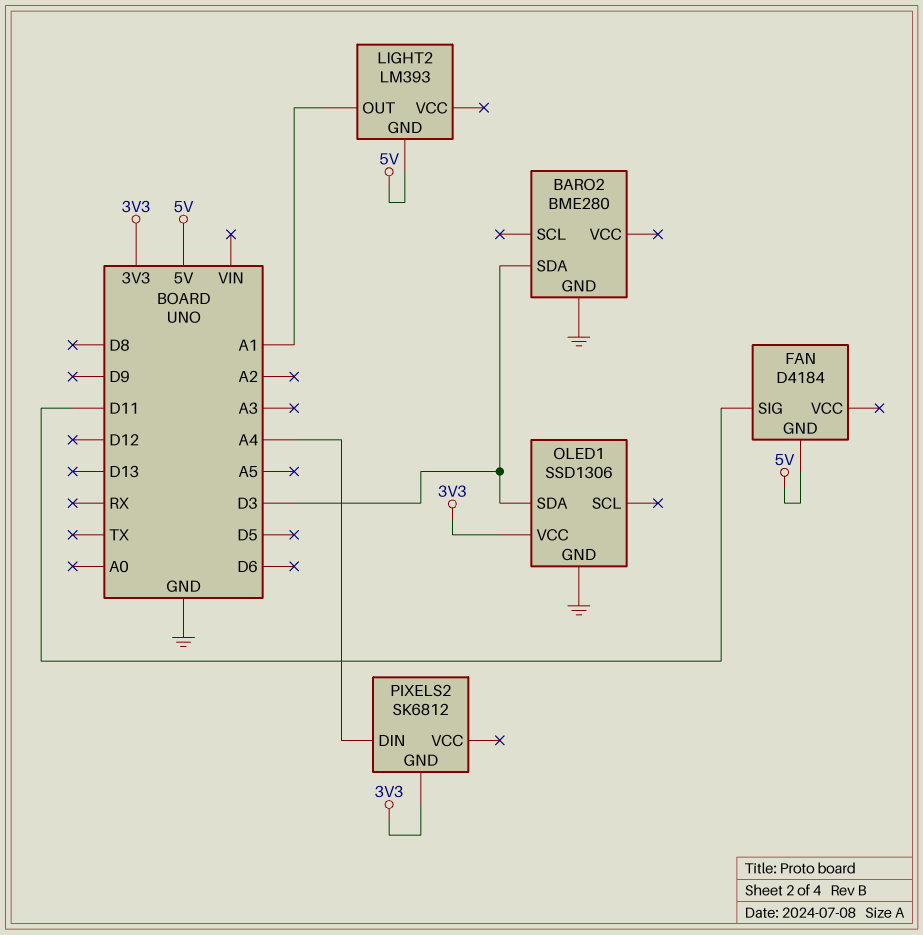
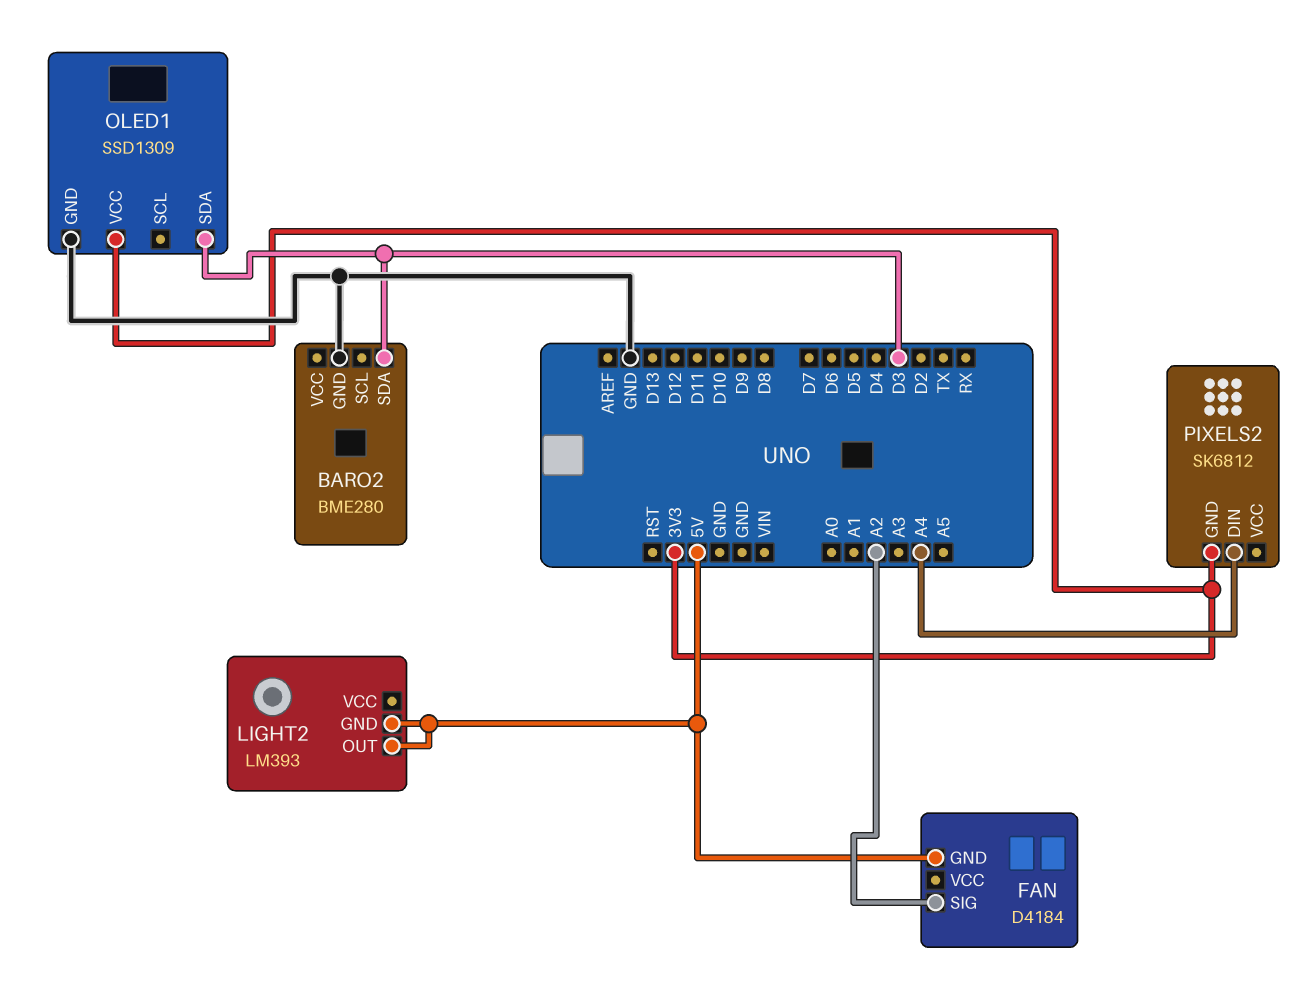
FAN pin SIG: D11 -> A2
LIGHT2 pin OUT: A1 -> 5V
OLED1: SSD1306 -> SSD1309

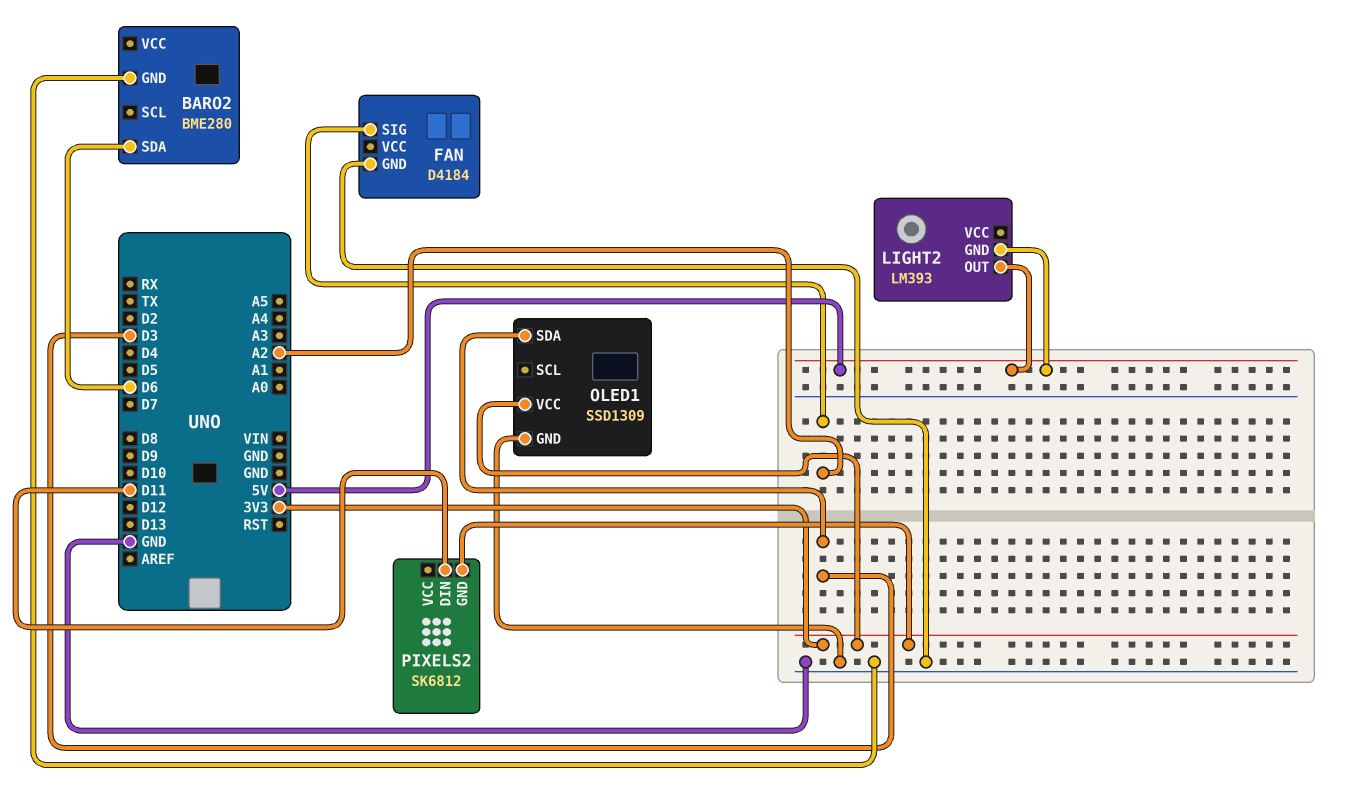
BARO2 pin SDA: D3 -> D6
FAN pin GND: 5V -> GND
PIXELS2 pin DIN: A4 -> D11

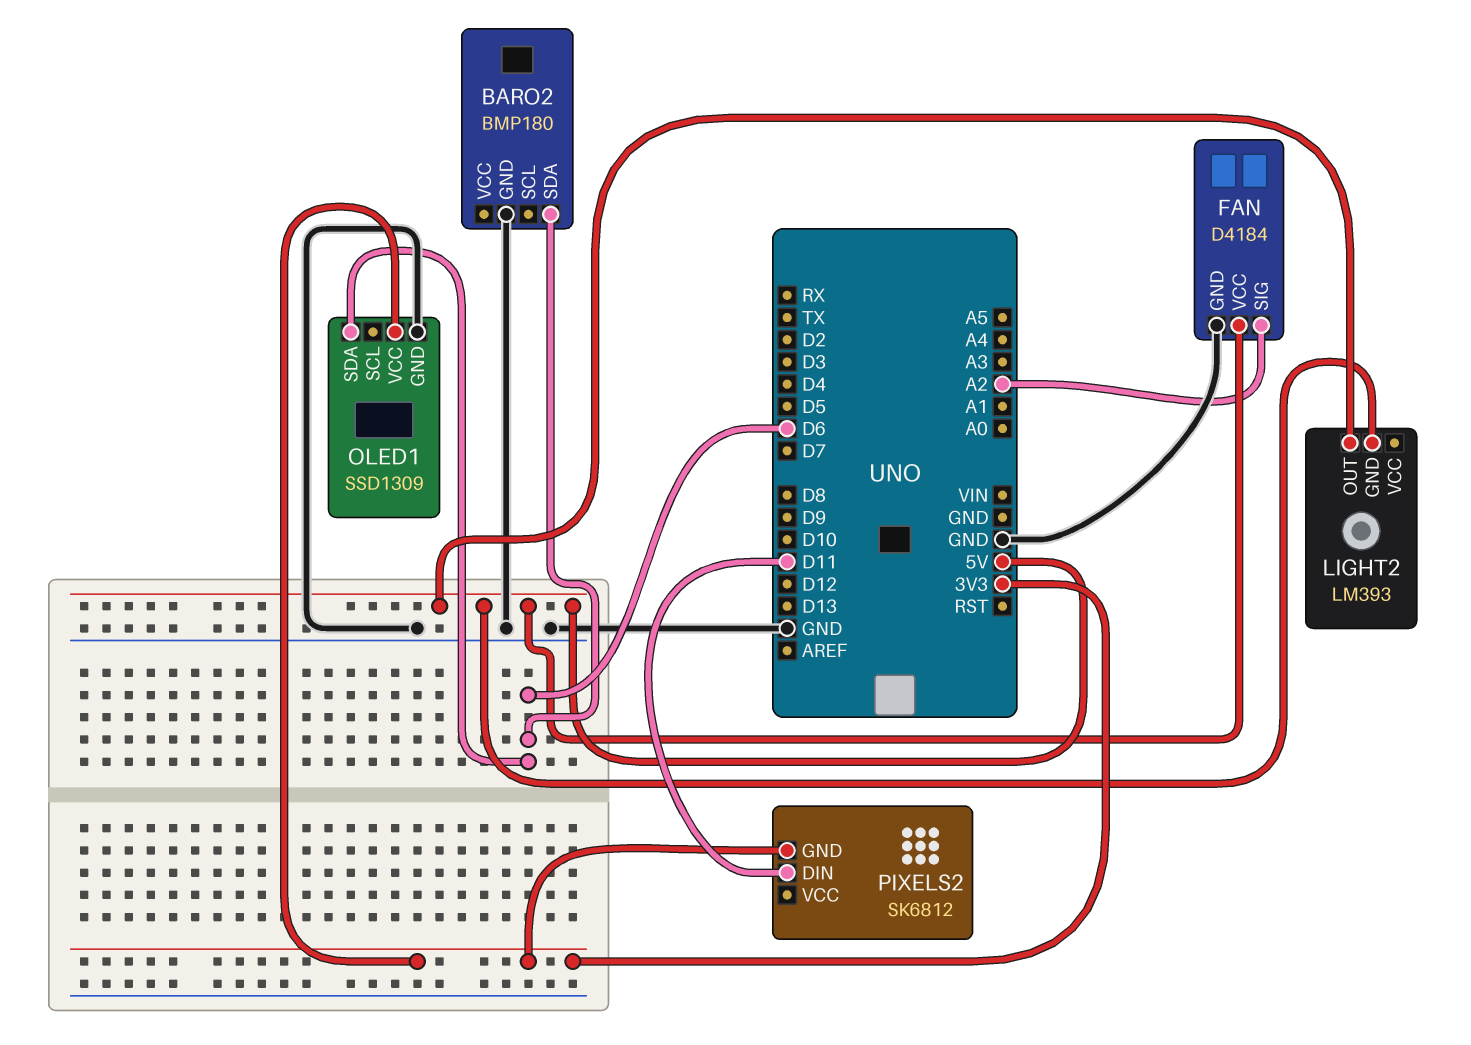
BARO2: BME280 -> BMP180
FAN pin VCC: none -> 5V
OLED1 pin SDA: D3 -> D6

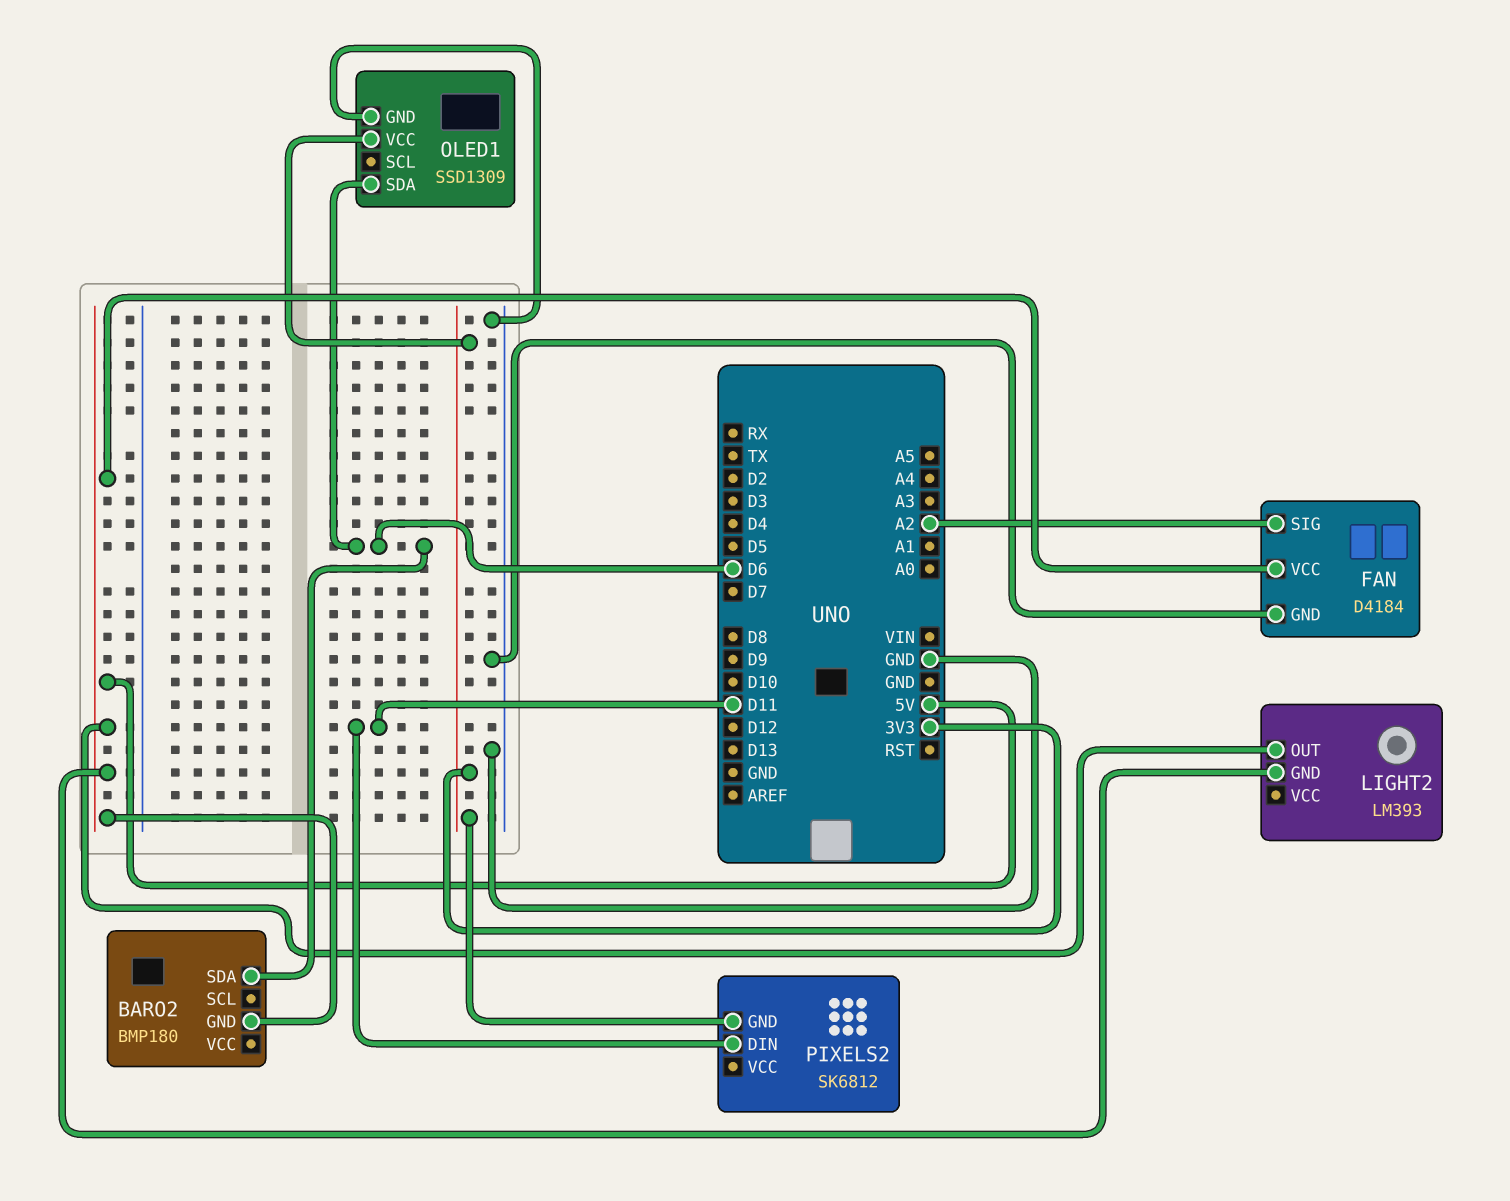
BARO2 pin GND: GND -> 5V

